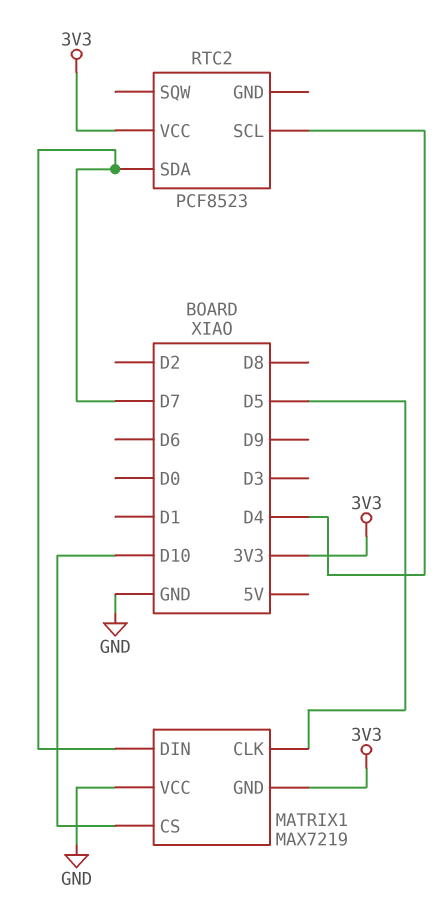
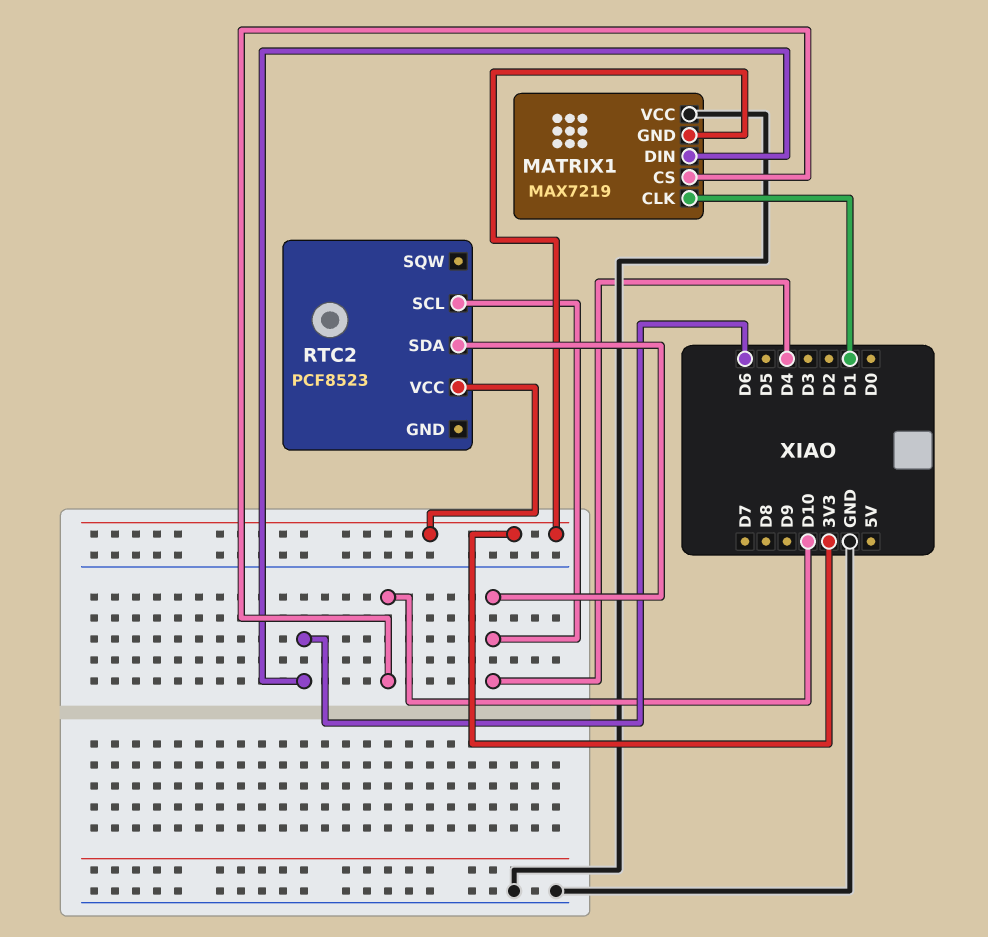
MATRIX1 pin CLK: D5 -> D1
MATRIX1 pin DIN: D7 -> D6
RTC2 pin SDA: D7 -> D4

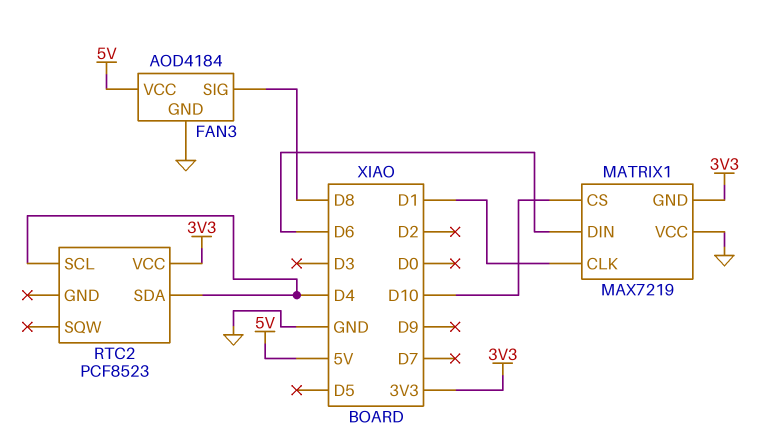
FAN3: none -> AOD4184
FAN3 pin GND: none -> GND
FAN3 pin SIG: none -> D8
FAN3 pin VCC: none -> 5V

